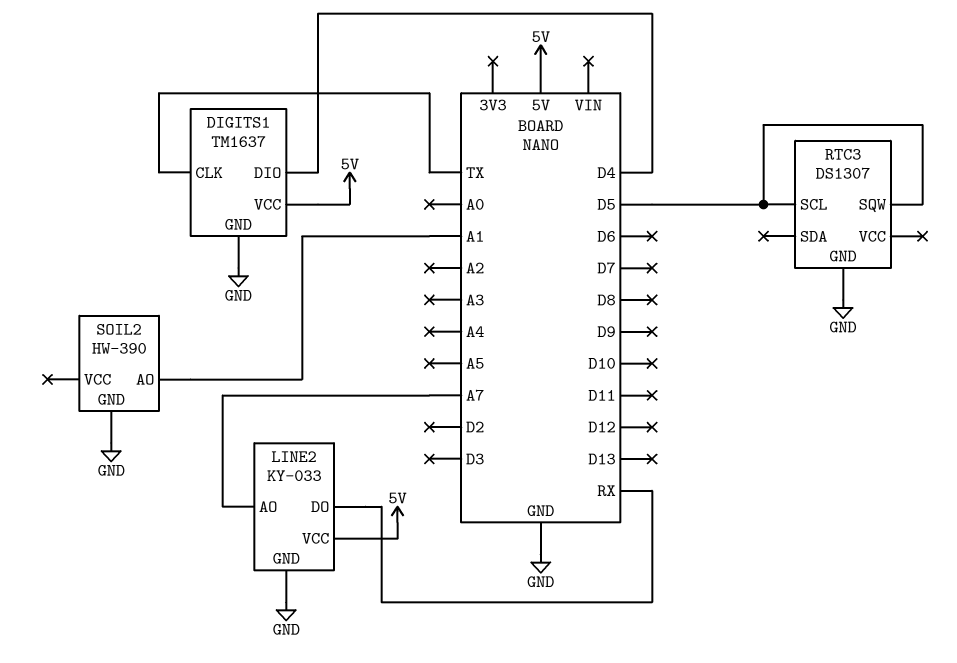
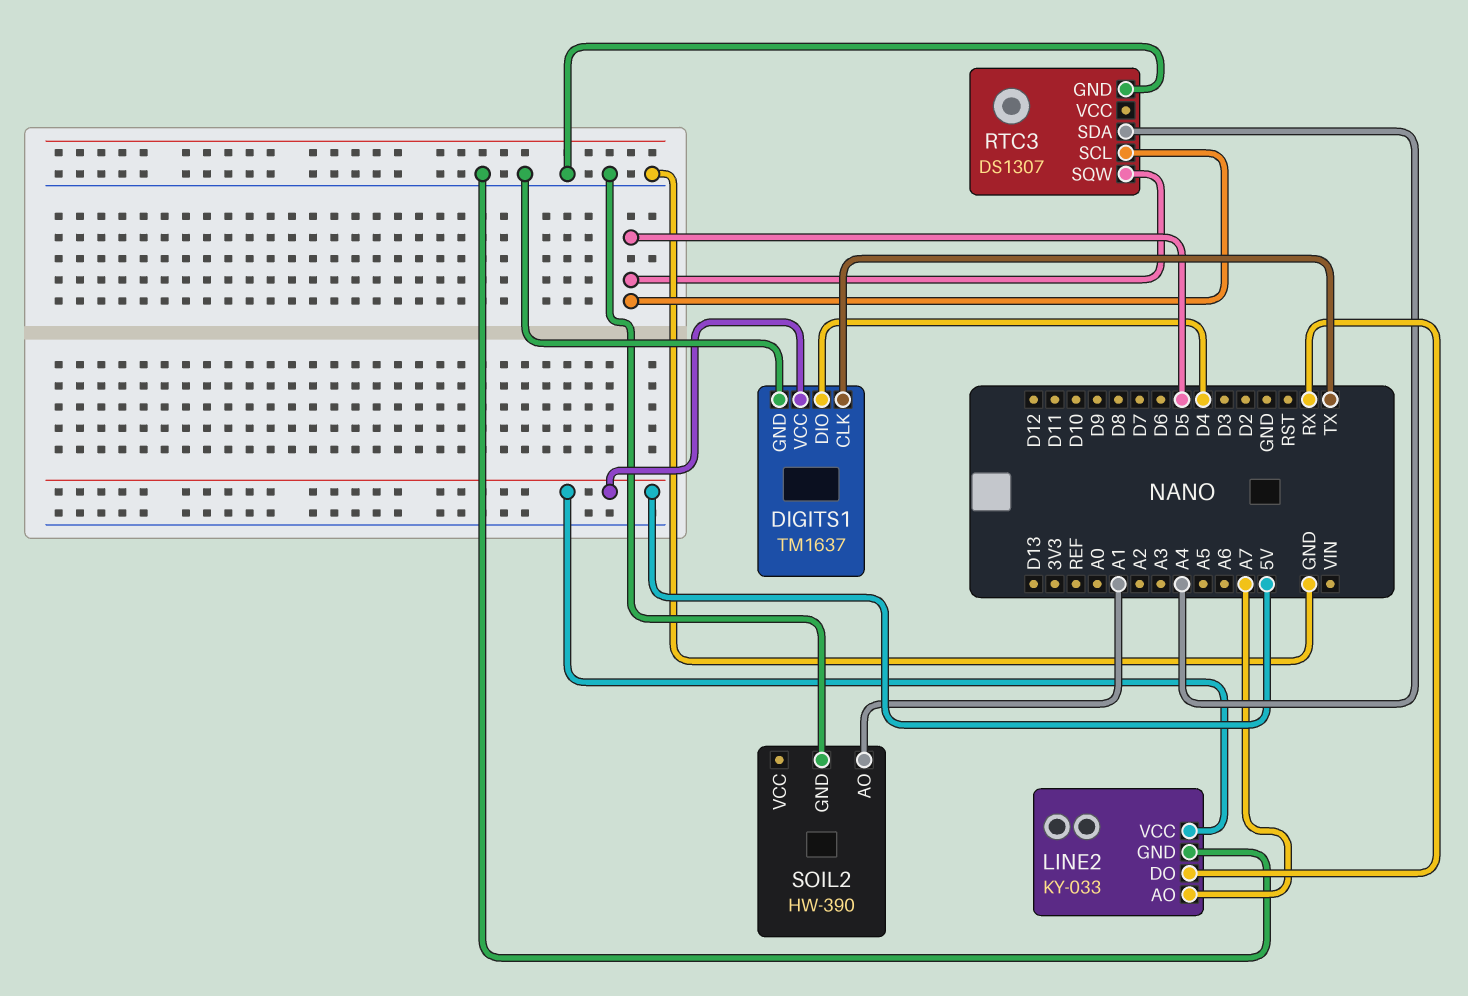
RTC3 pin SDA: none -> A4

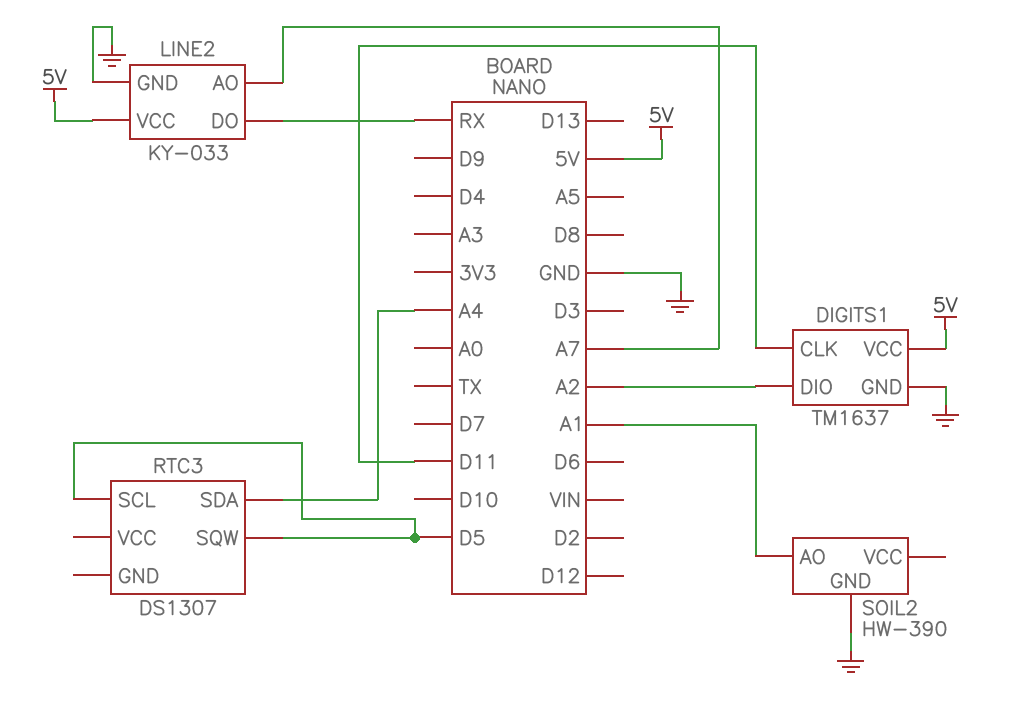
DIGITS1 pin CLK: TX -> D11
DIGITS1 pin DIO: D4 -> A2
RTC3 pin GND: GND -> none

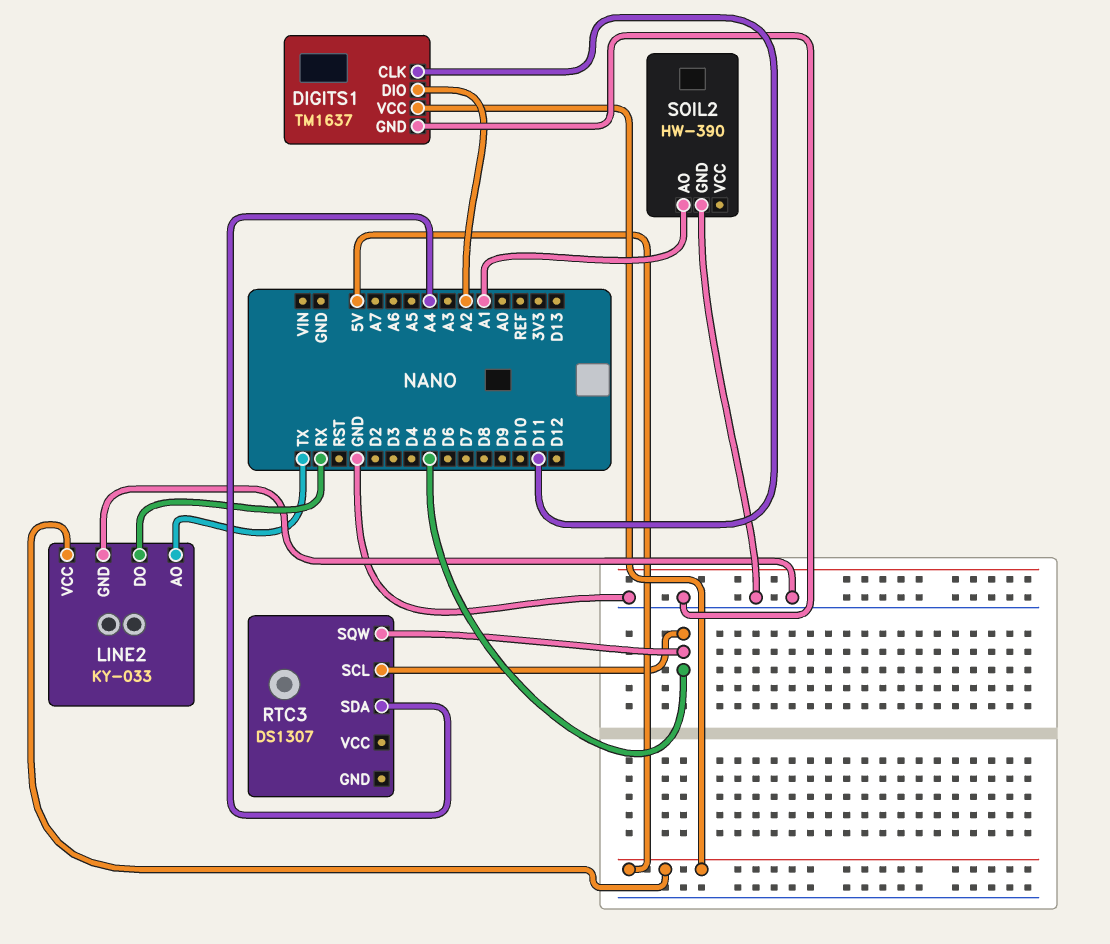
LINE2 pin AO: A7 -> TX

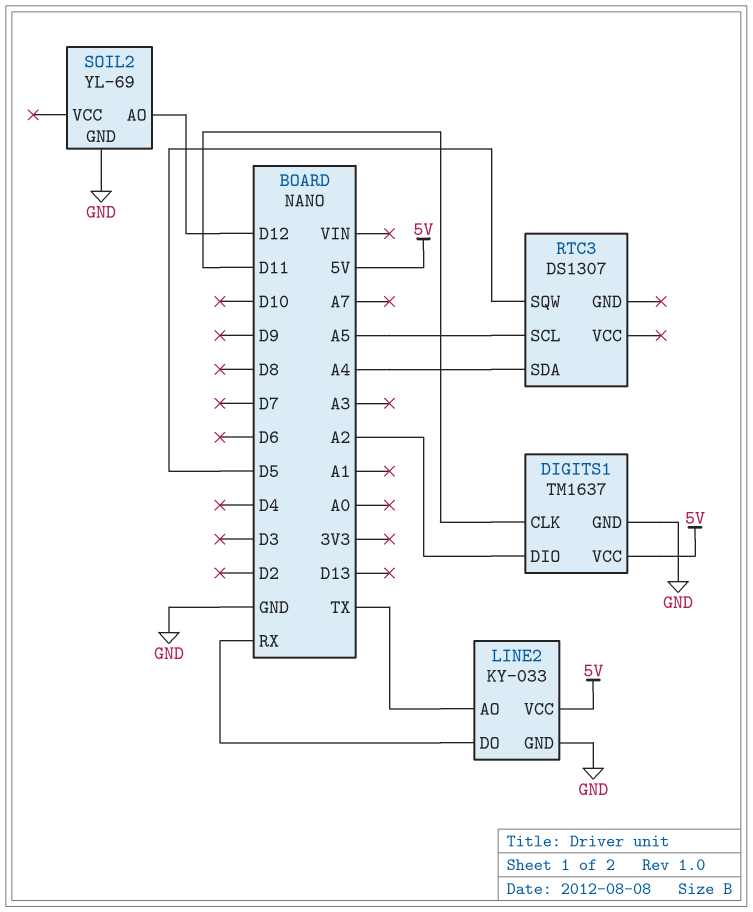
RTC3 pin SCL: D5 -> A5
SOIL2: HW-390 -> YL-69
SOIL2 pin AO: A1 -> D12

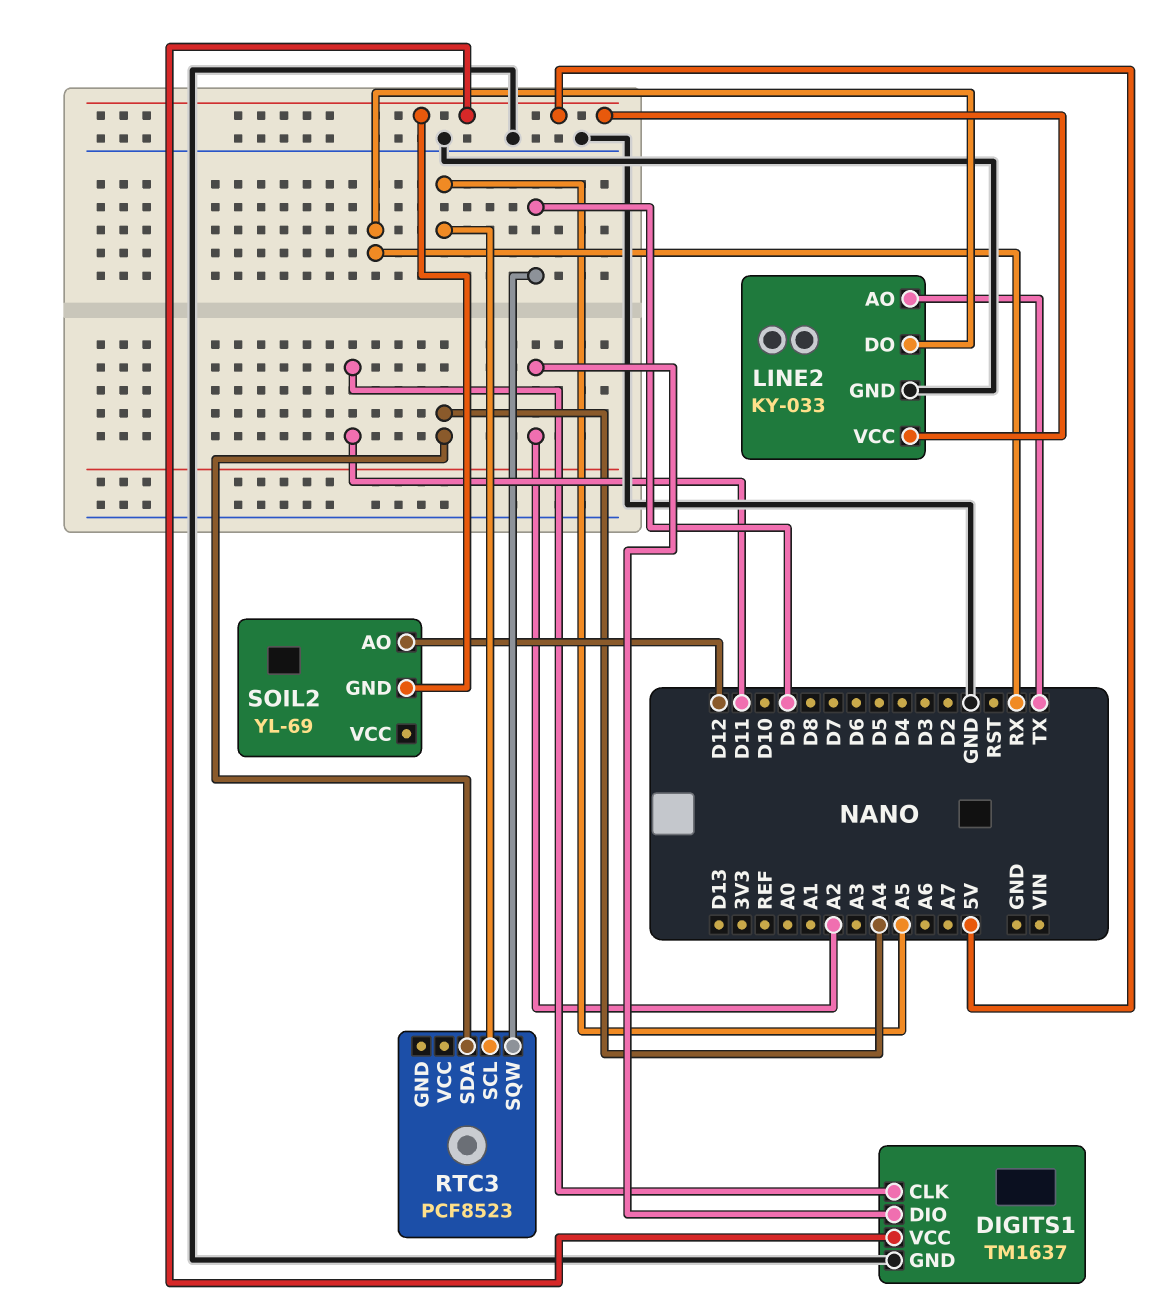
RTC3: DS1307 -> PCF8523
RTC3 pin SQW: D5 -> D9
SOIL2 pin GND: GND -> 5V

